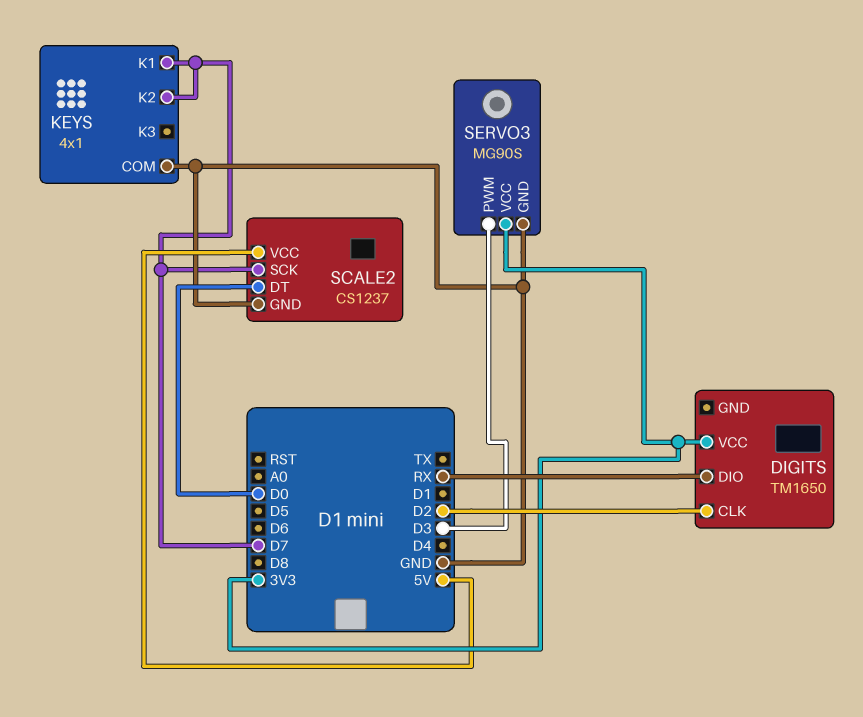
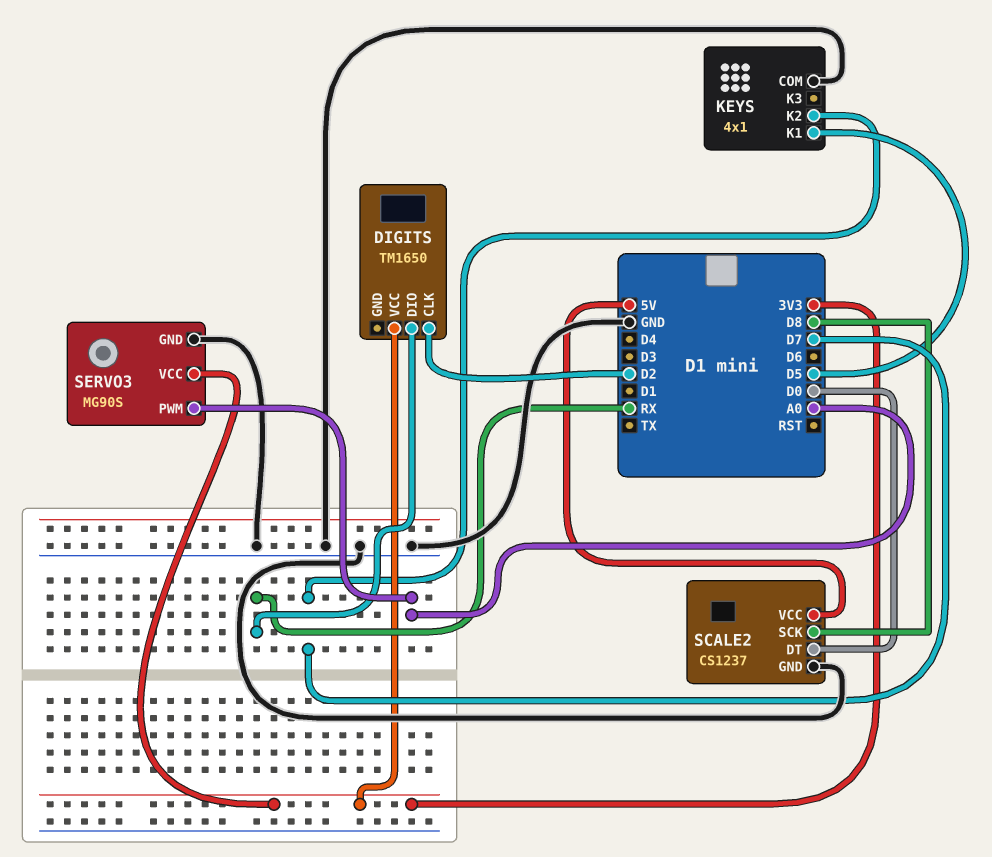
KEYS pin K1: D7 -> D5
SCALE2 pin SCK: D7 -> D8
SERVO3 pin PWM: D3 -> A0

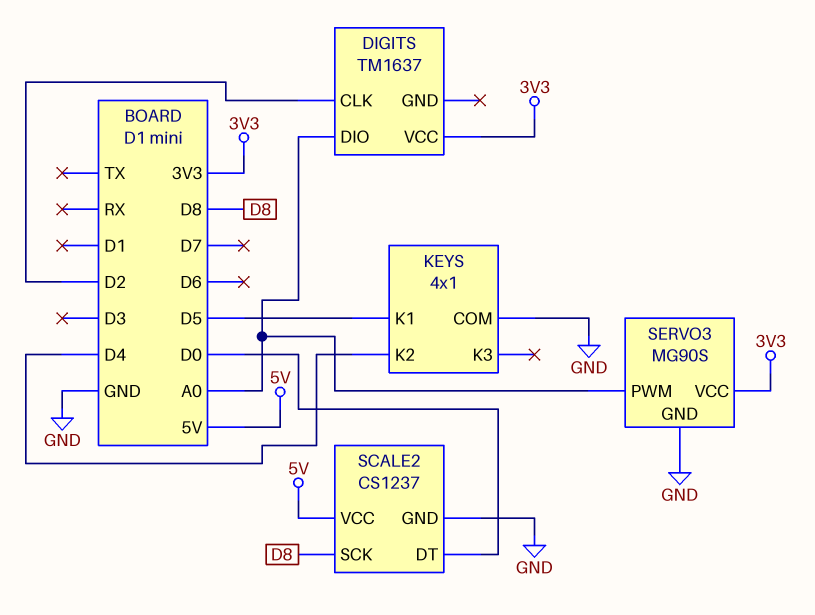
DIGITS: TM1650 -> TM1637
DIGITS pin DIO: RX -> A0
KEYS pin K2: D7 -> D4

